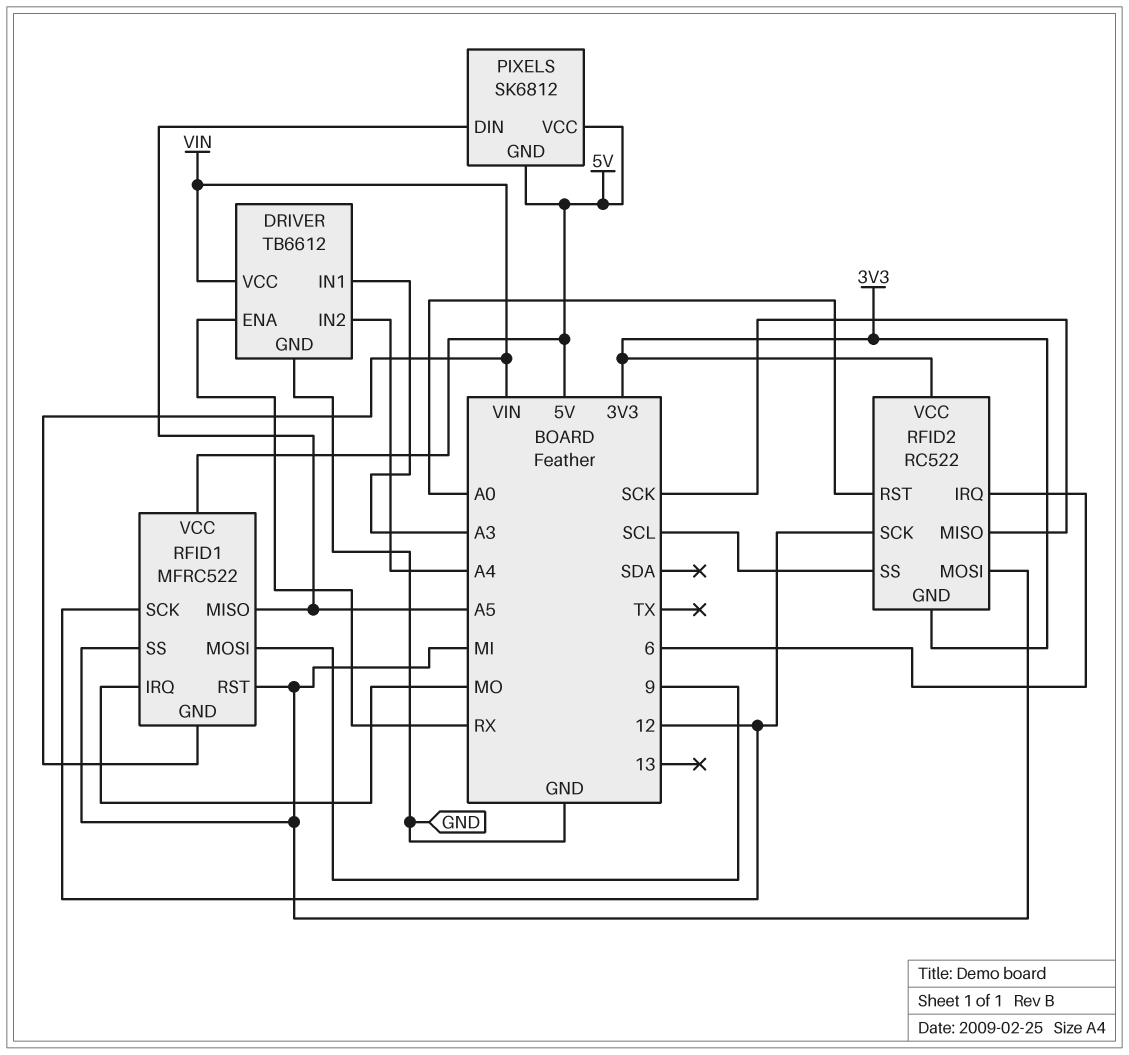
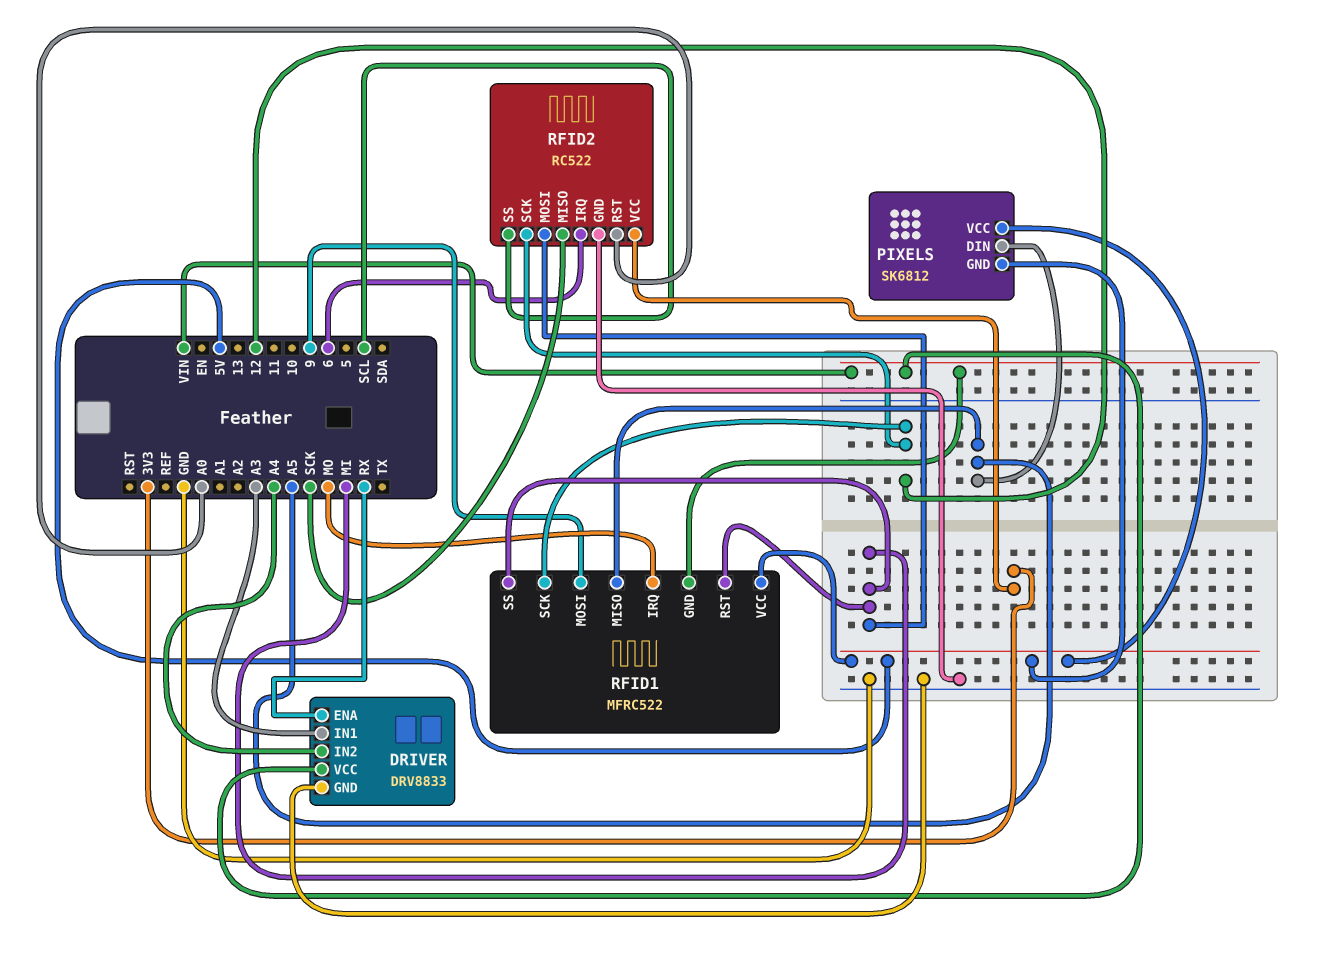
DRIVER: TB6612 -> DRV8833
RFID2 pin GND: 3V3 -> GND

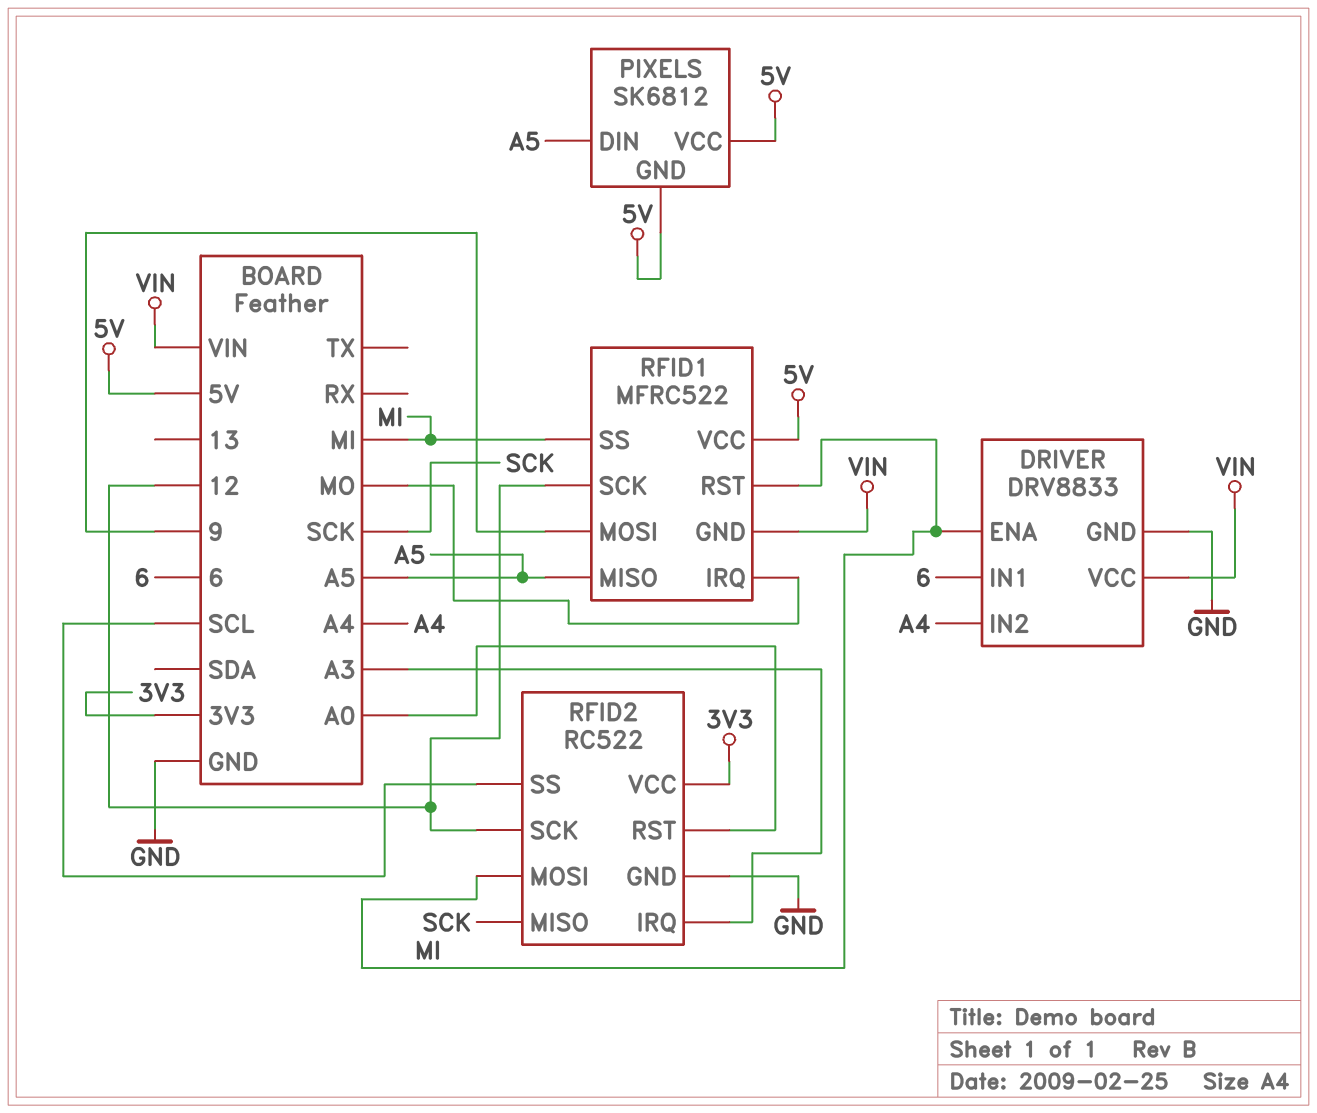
DRIVER pin ENA: RX -> MI
DRIVER pin IN1: A3 -> 6
RFID2 pin IRQ: 6 -> A3

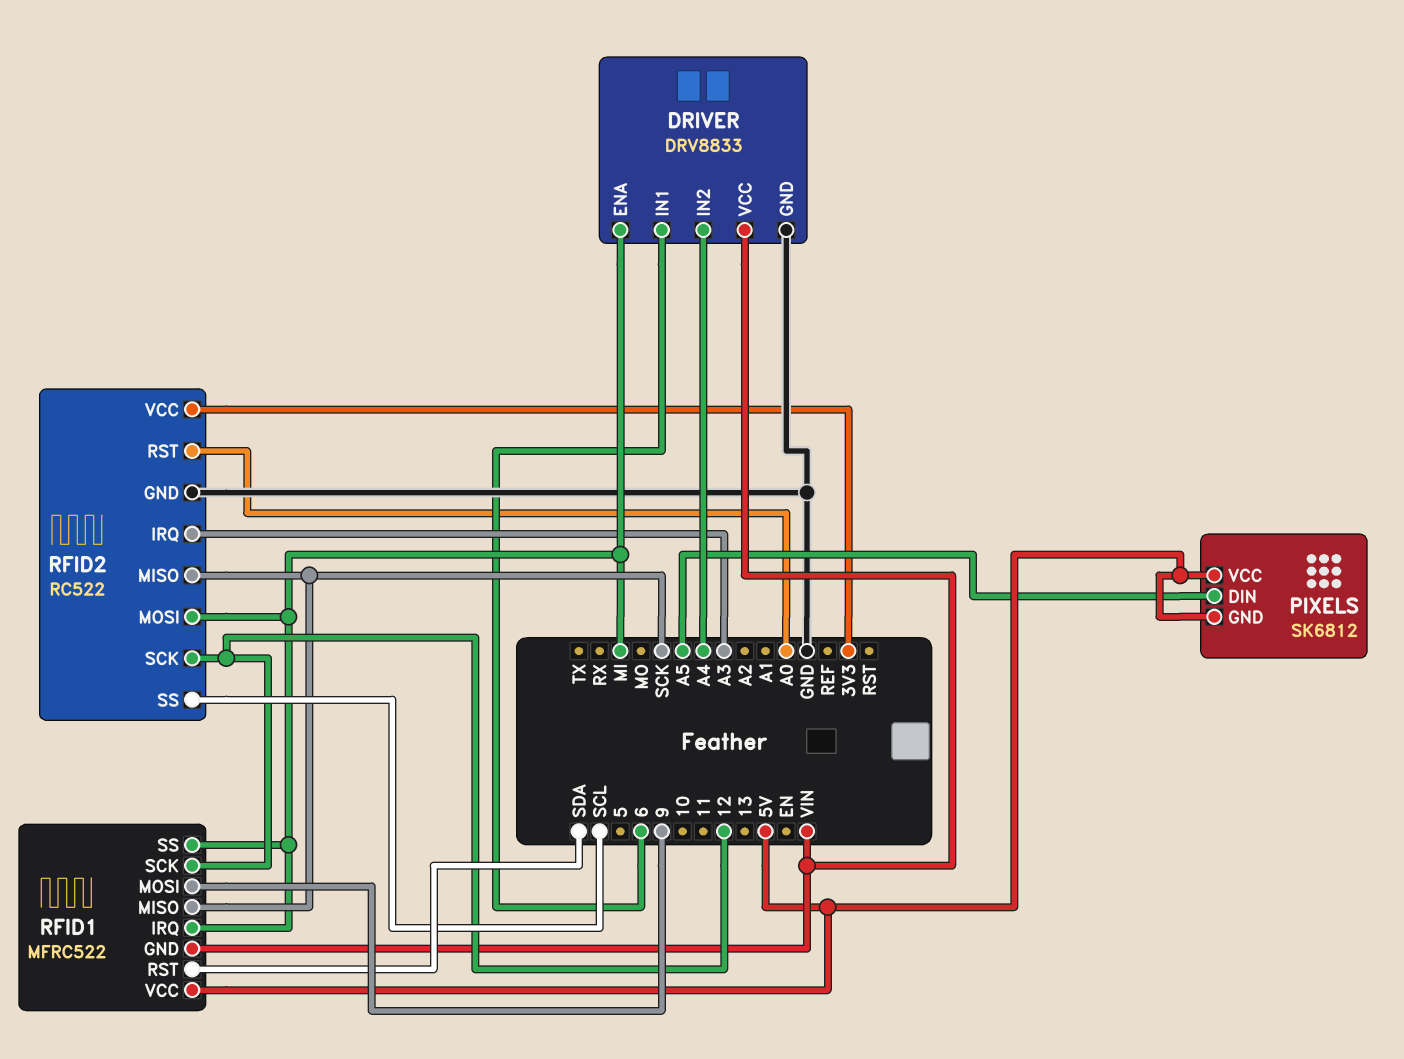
RFID1 pin IRQ: MO -> MI
RFID1 pin MISO: A5 -> SCK
RFID1 pin RST: MI -> SDA

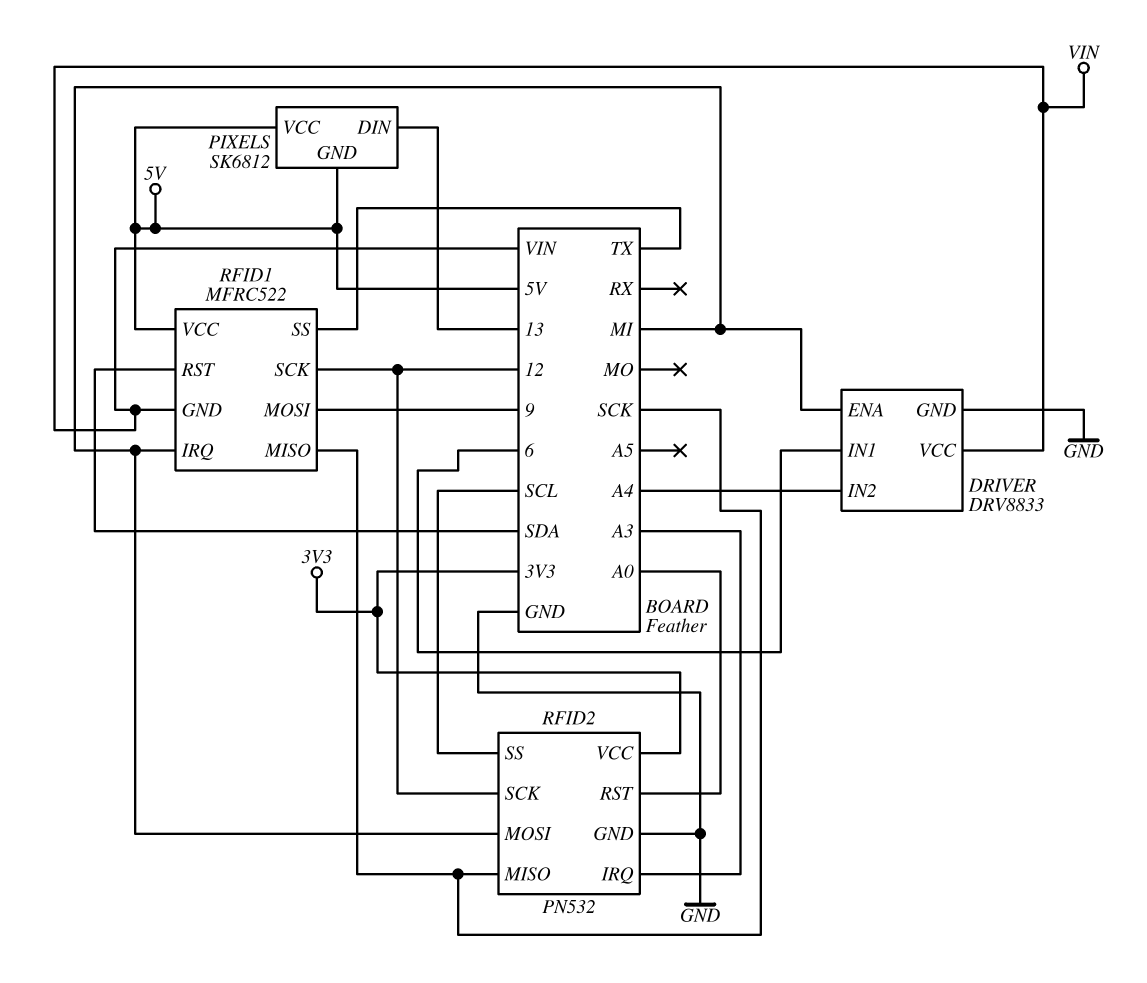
PIXELS pin DIN: A5 -> 13
RFID1 pin SS: MI -> TX
RFID2: RC522 -> PN532

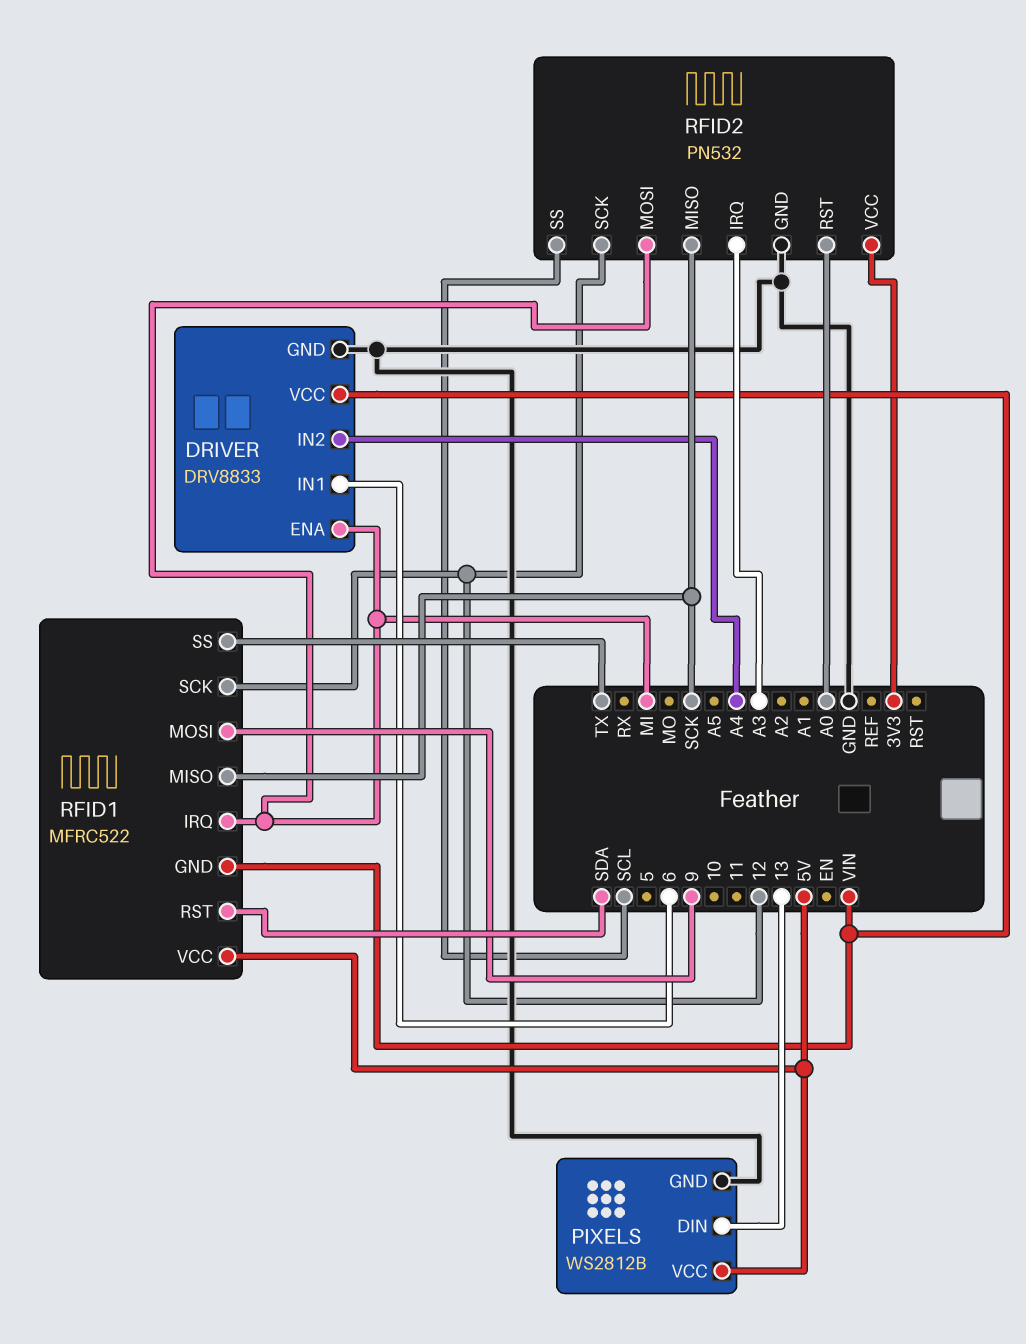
PIXELS: SK6812 -> WS2812B
PIXELS pin GND: 5V -> GND

